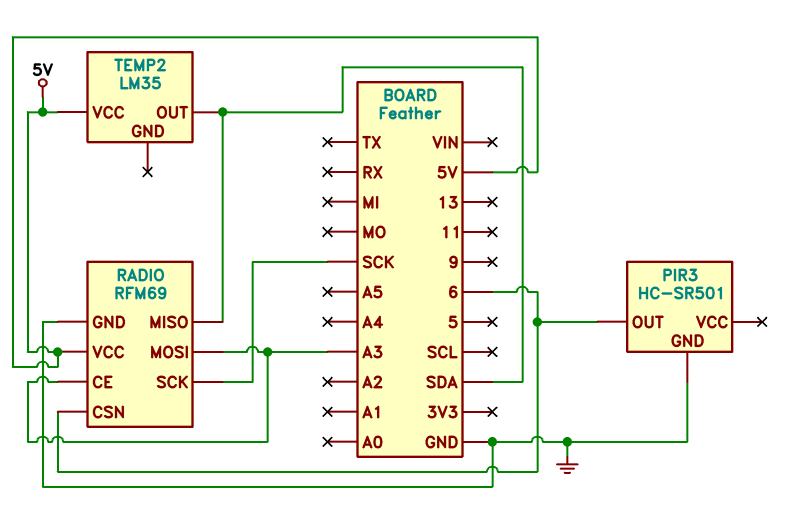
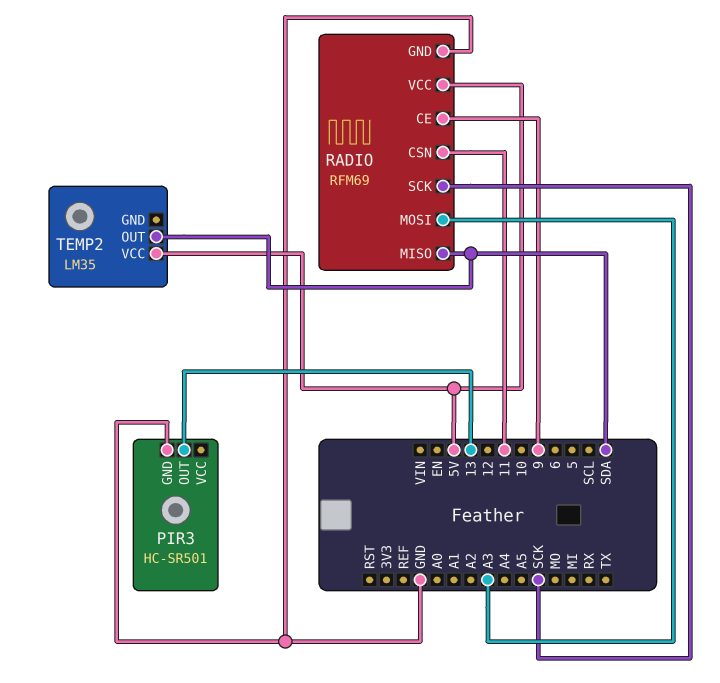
PIR3 pin OUT: 6 -> 13
RADIO pin CE: A3 -> 9
RADIO pin CSN: 6 -> 11

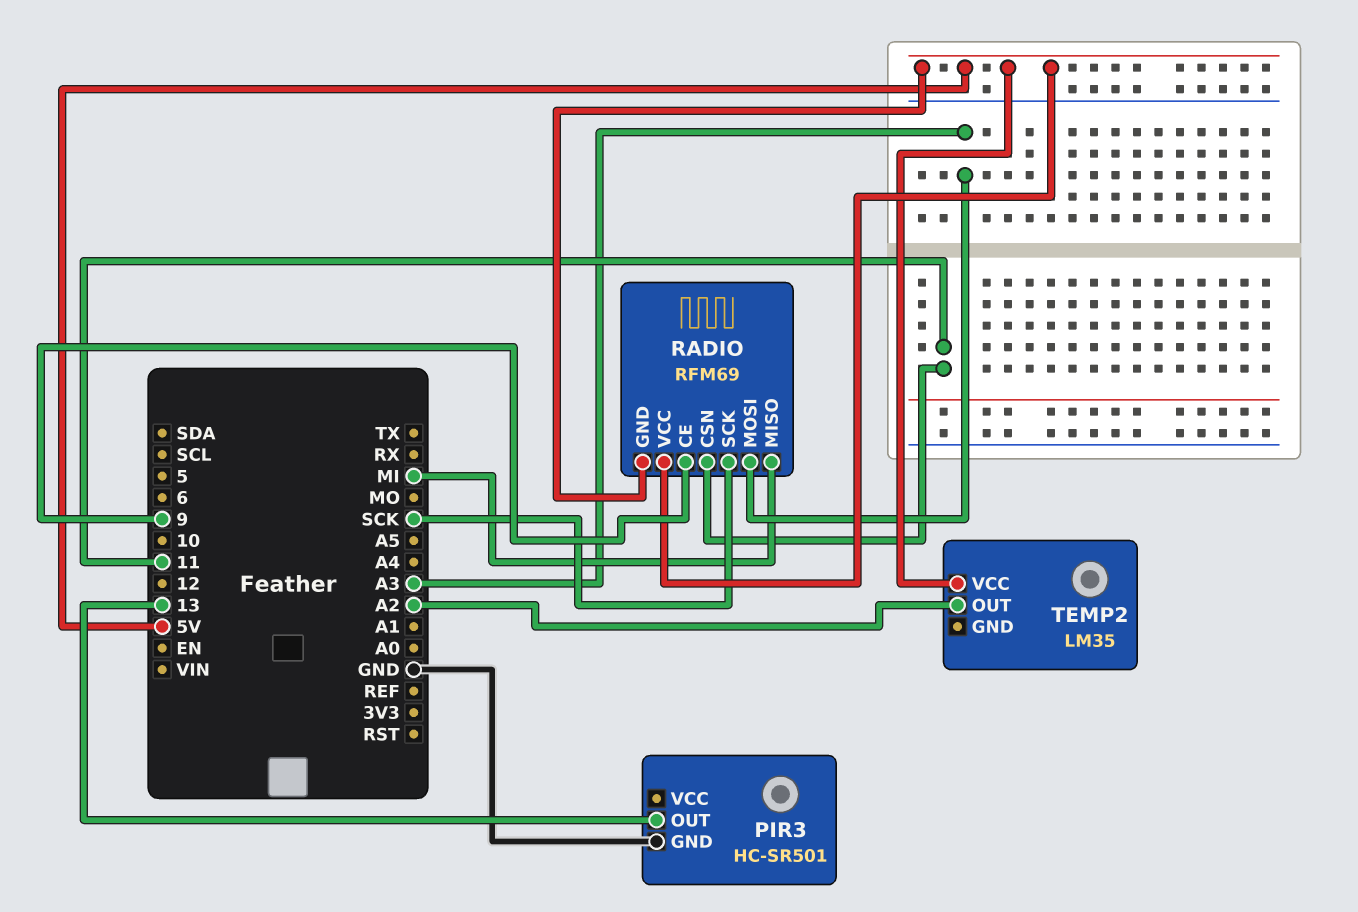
RADIO pin GND: GND -> 5V
RADIO pin MISO: SDA -> MI
TEMP2 pin OUT: SDA -> A2

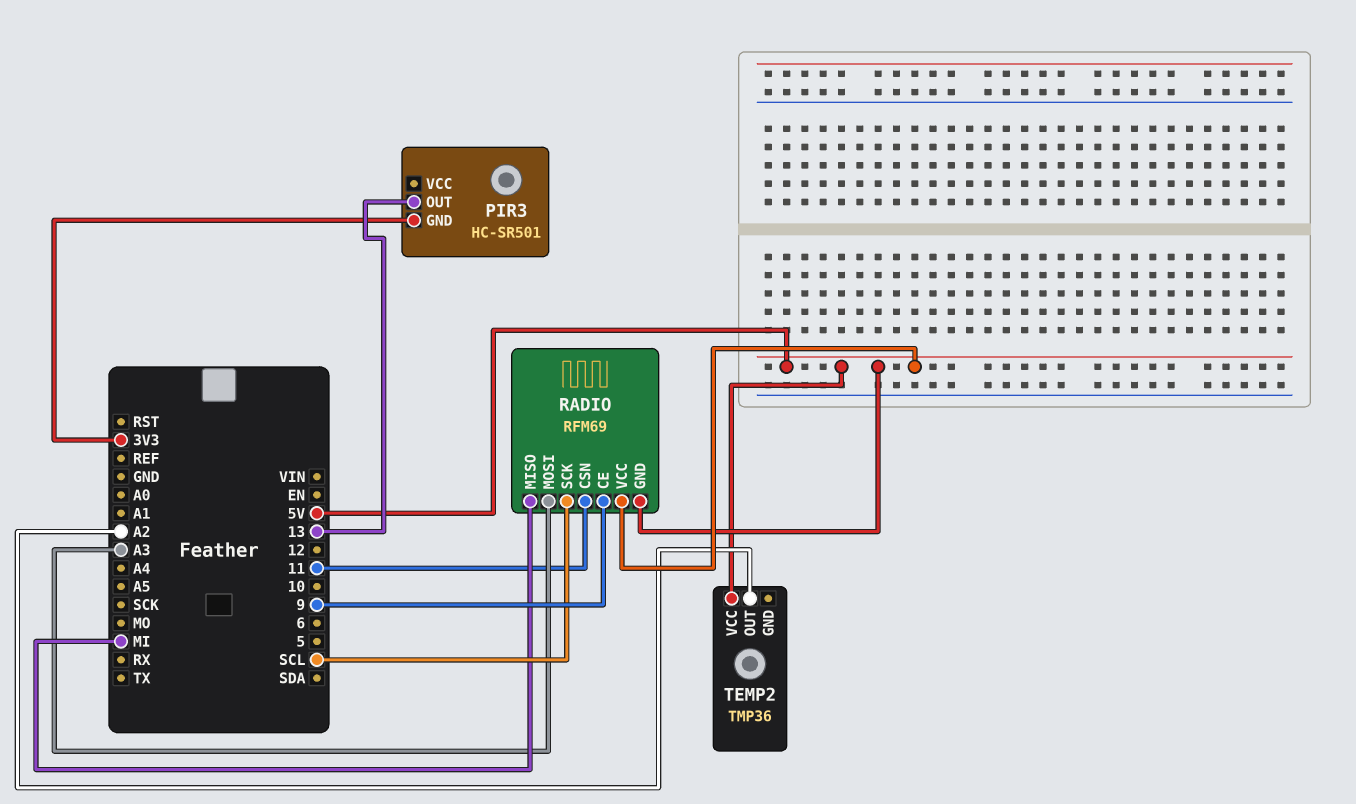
PIR3 pin GND: GND -> 3V3
RADIO pin SCK: SCK -> SCL
TEMP2: LM35 -> TMP36

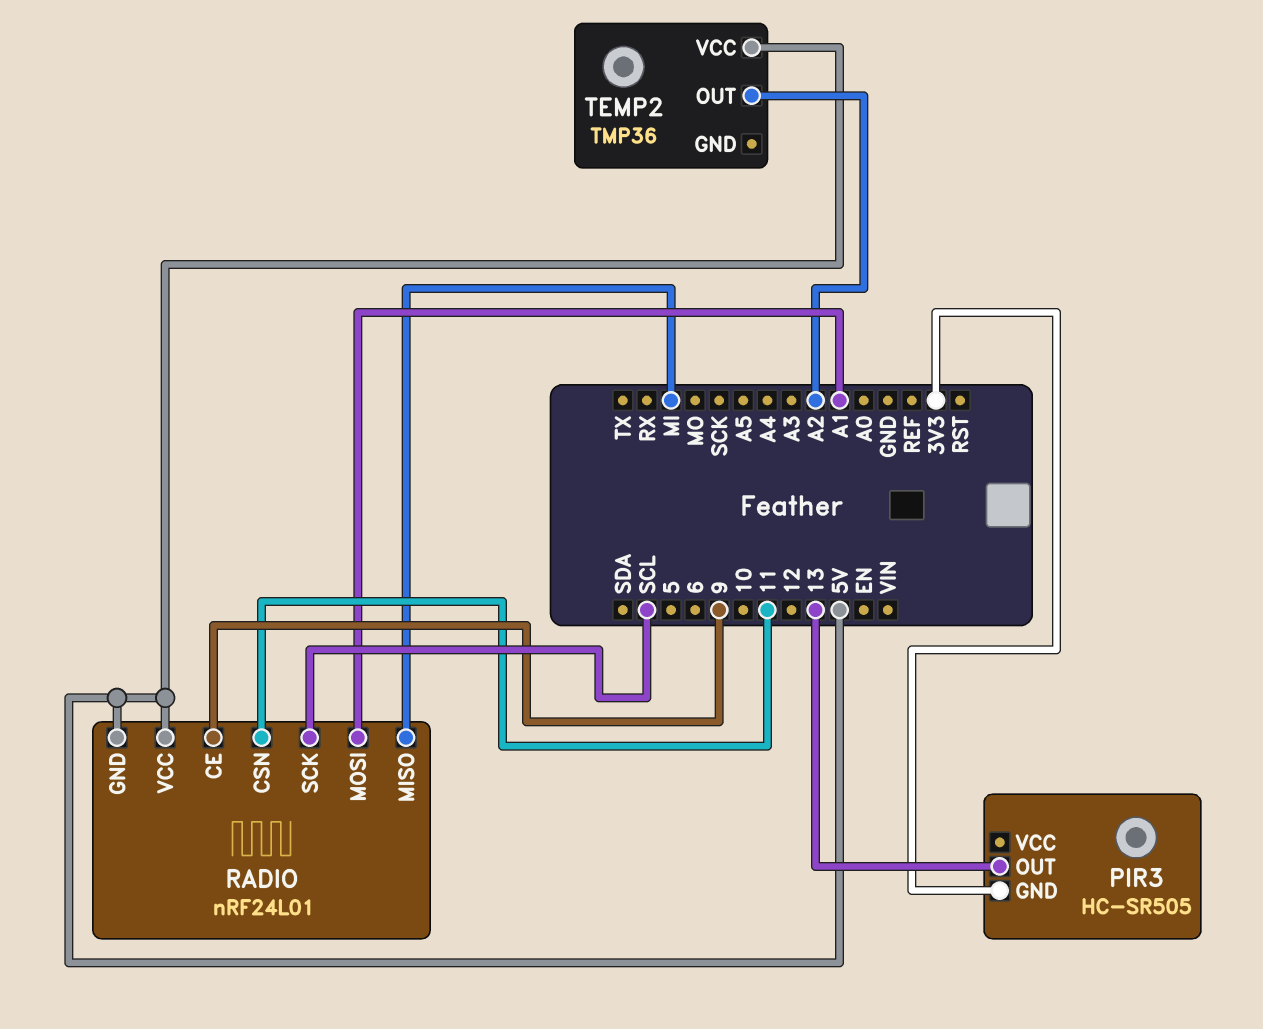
PIR3: HC-SR501 -> HC-SR505
RADIO: RFM69 -> nRF24L01
RADIO pin MOSI: A3 -> A1

